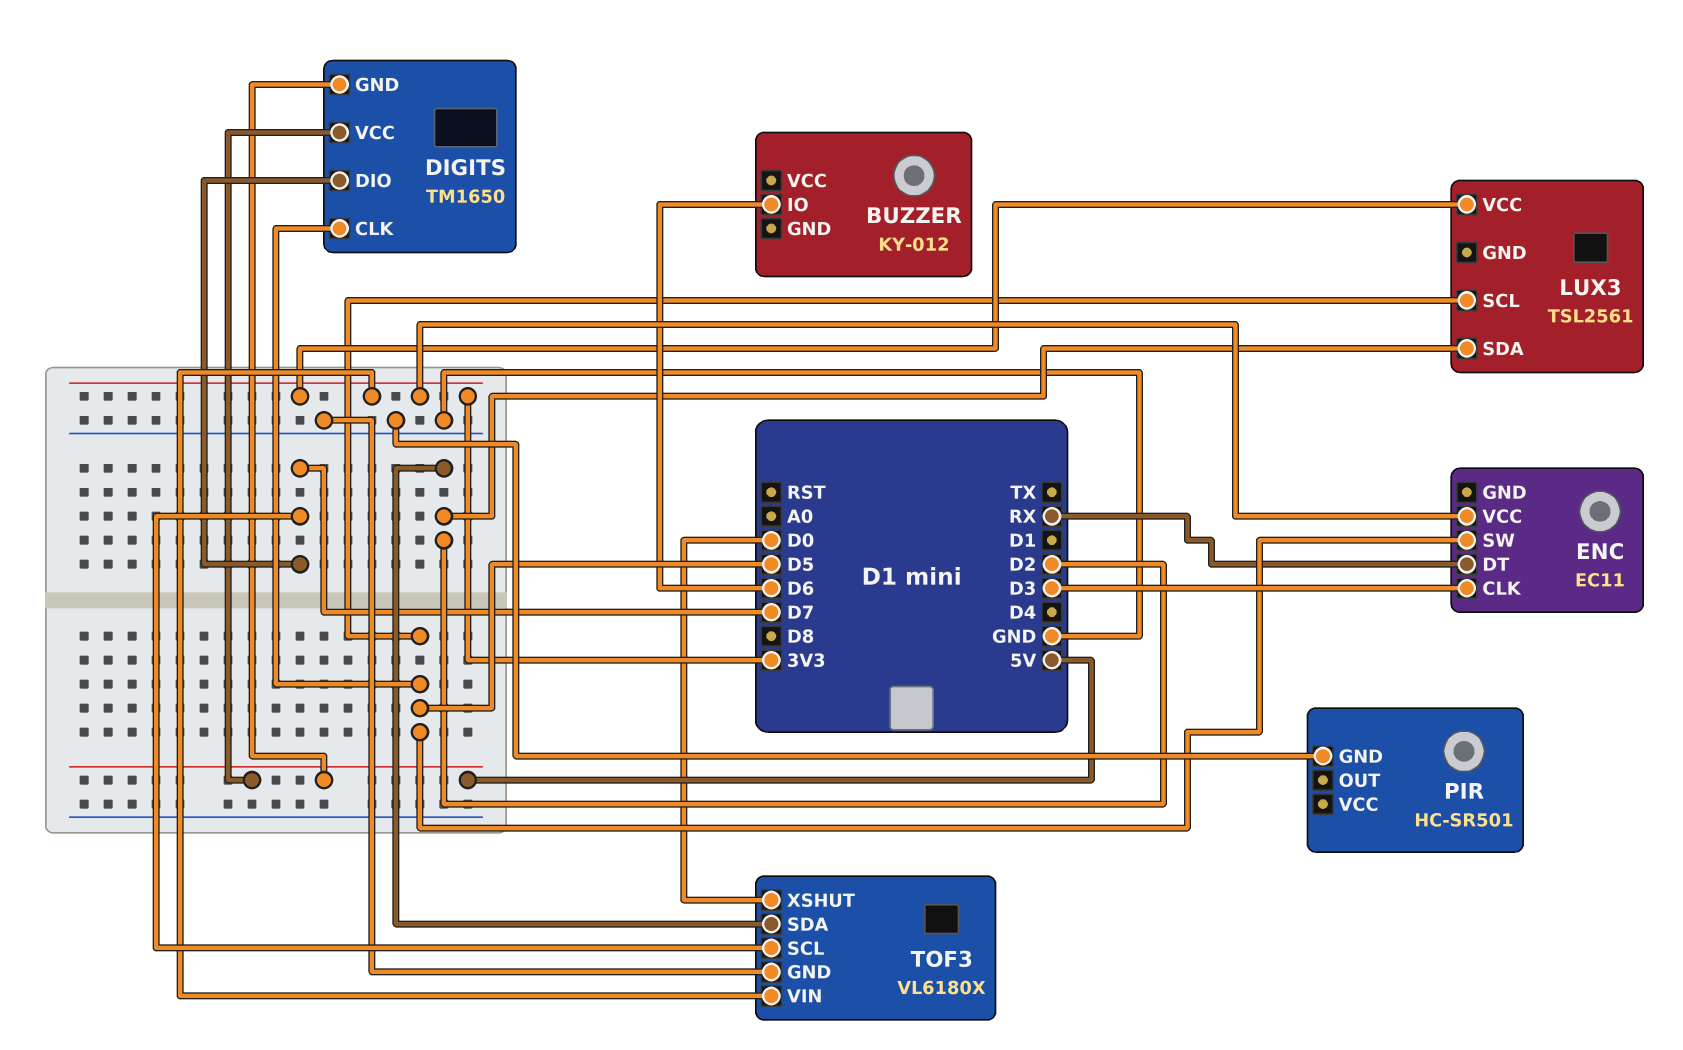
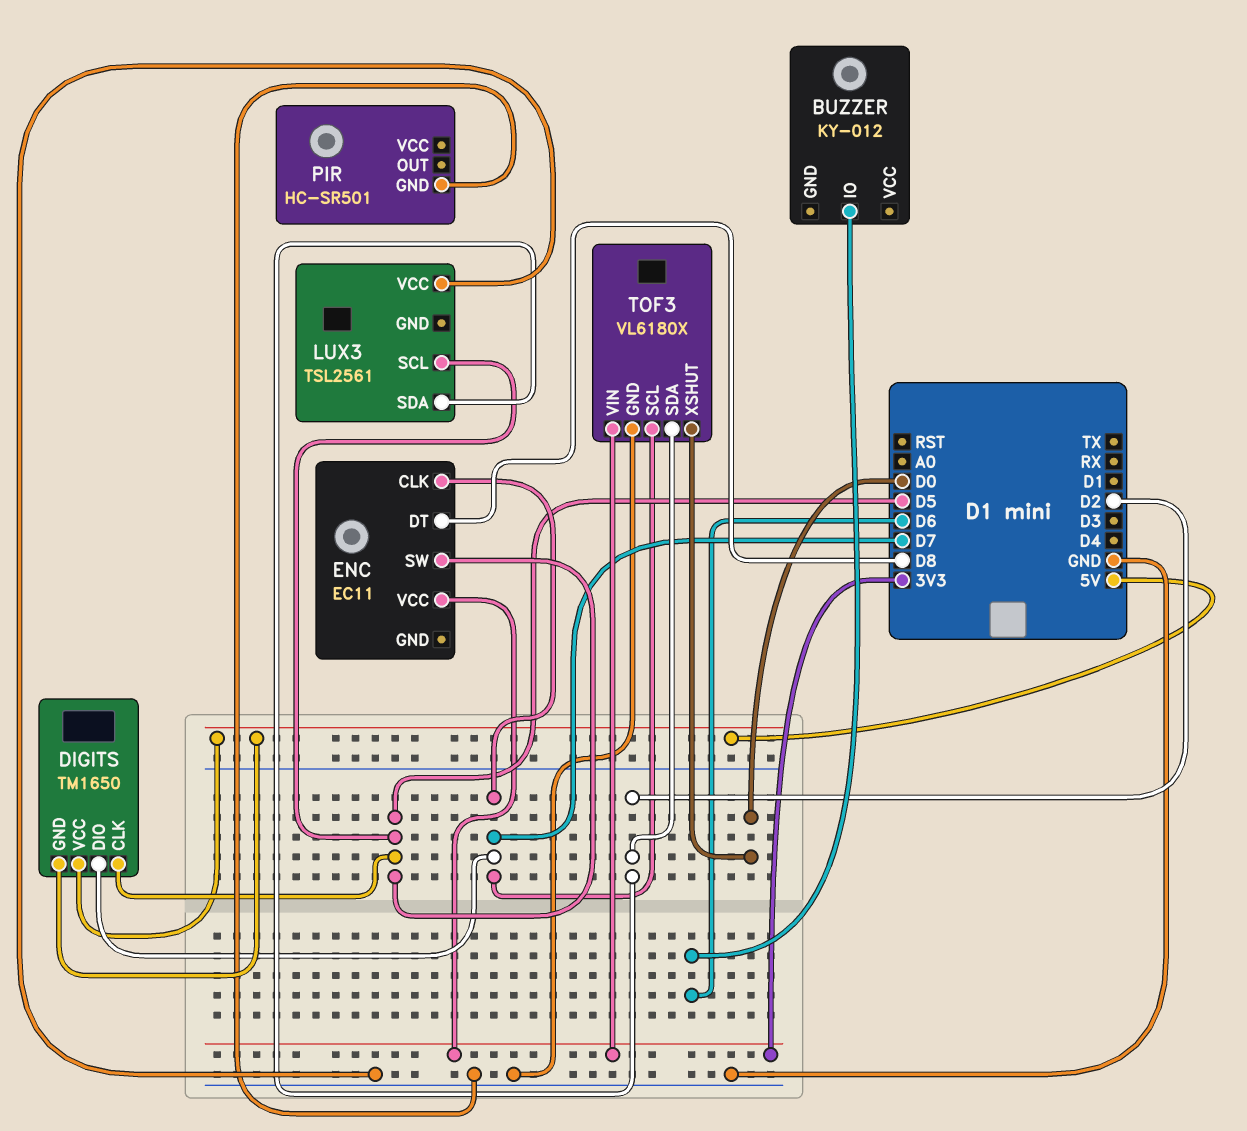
ENC pin CLK: D3 -> D7
ENC pin DT: RX -> D8
LUX3 pin VCC: 3V3 -> GND

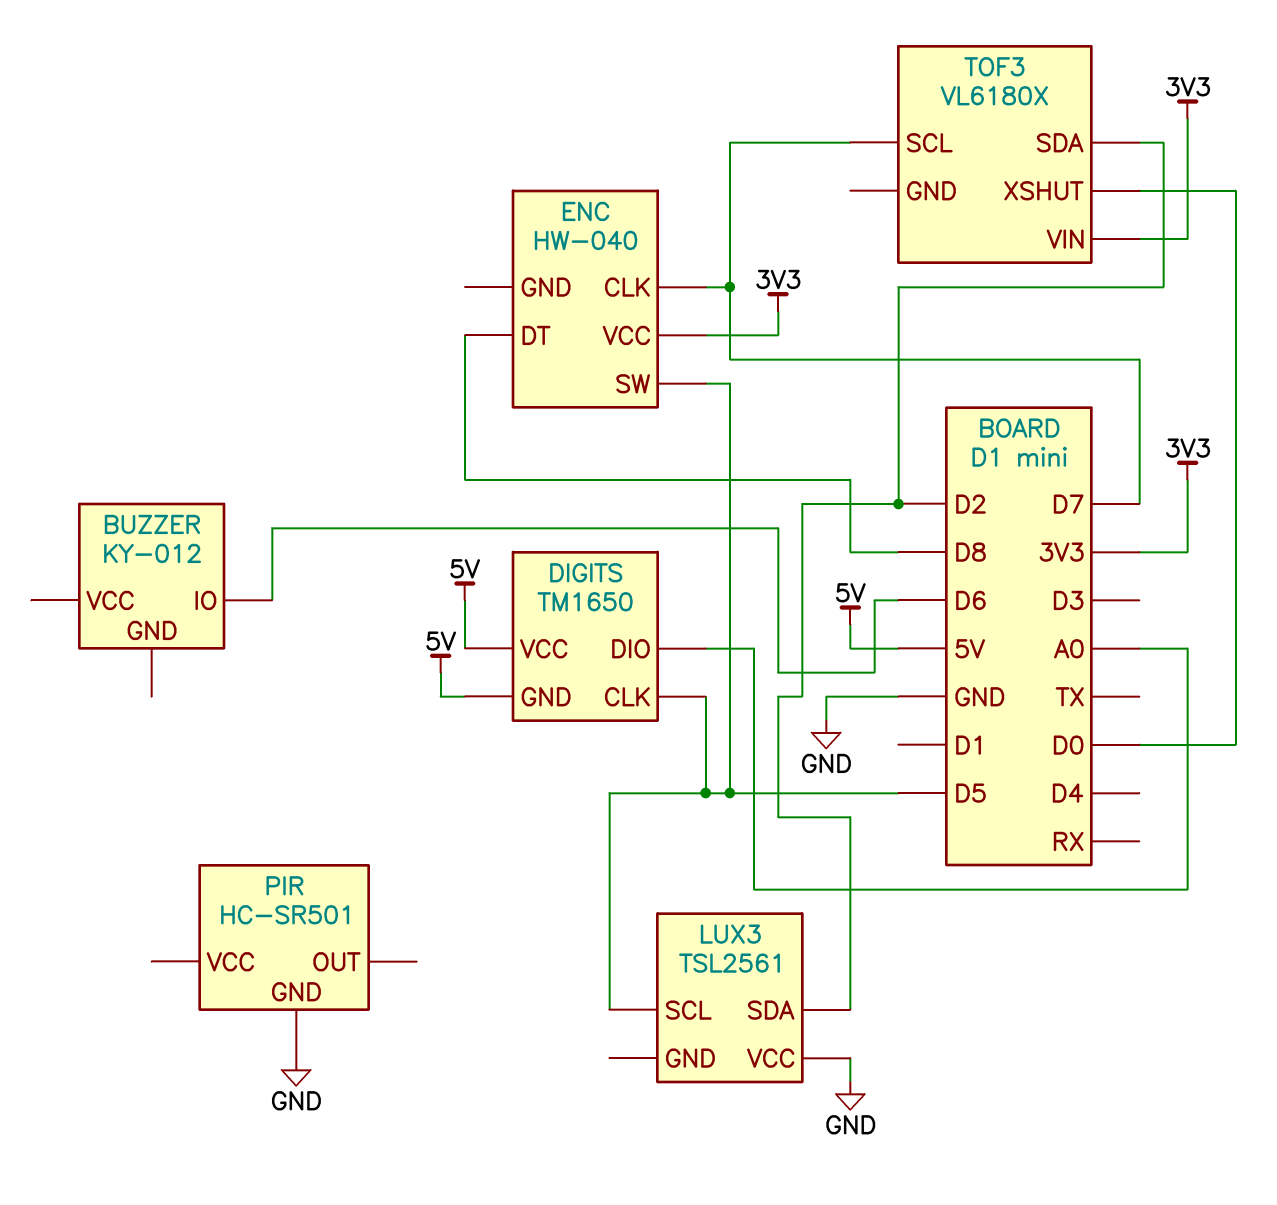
DIGITS pin DIO: D7 -> A0
ENC: EC11 -> HW-040
TOF3 pin GND: GND -> none

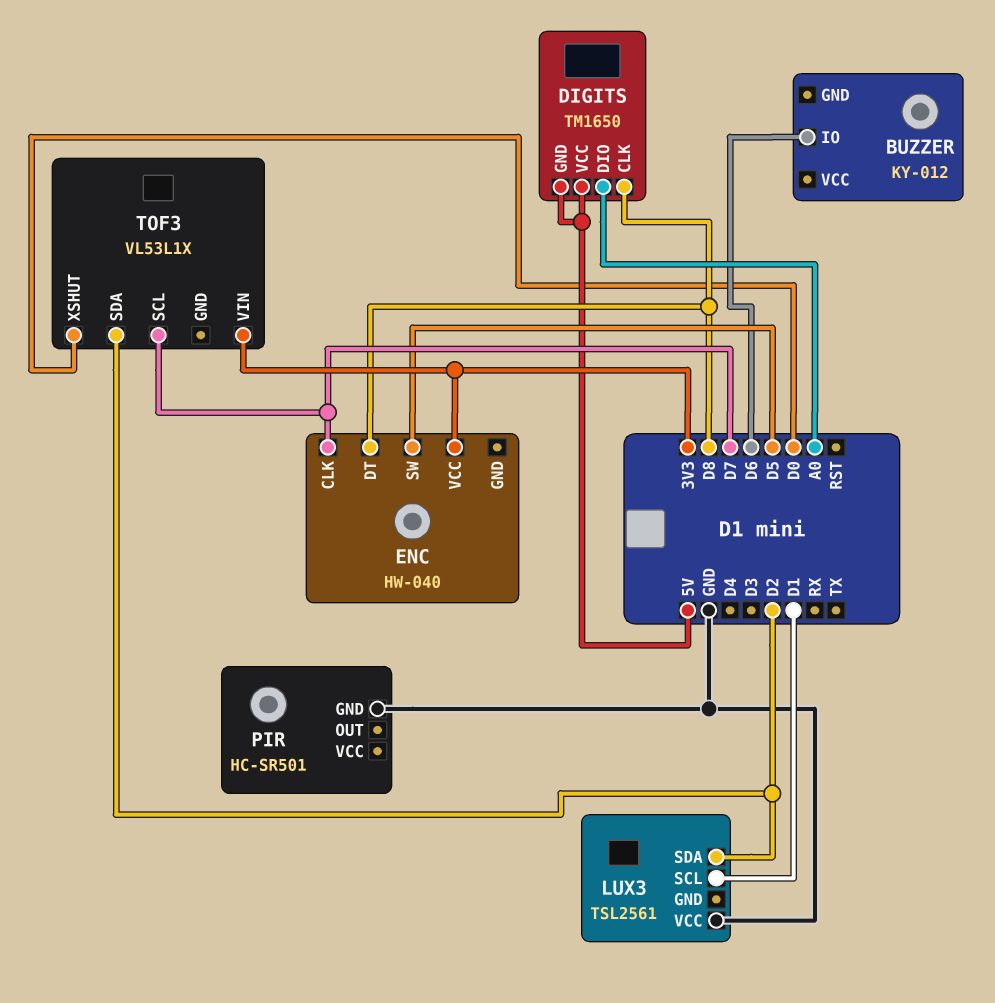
DIGITS pin CLK: D5 -> D8
LUX3 pin SCL: D5 -> D1
TOF3: VL6180X -> VL53L1X

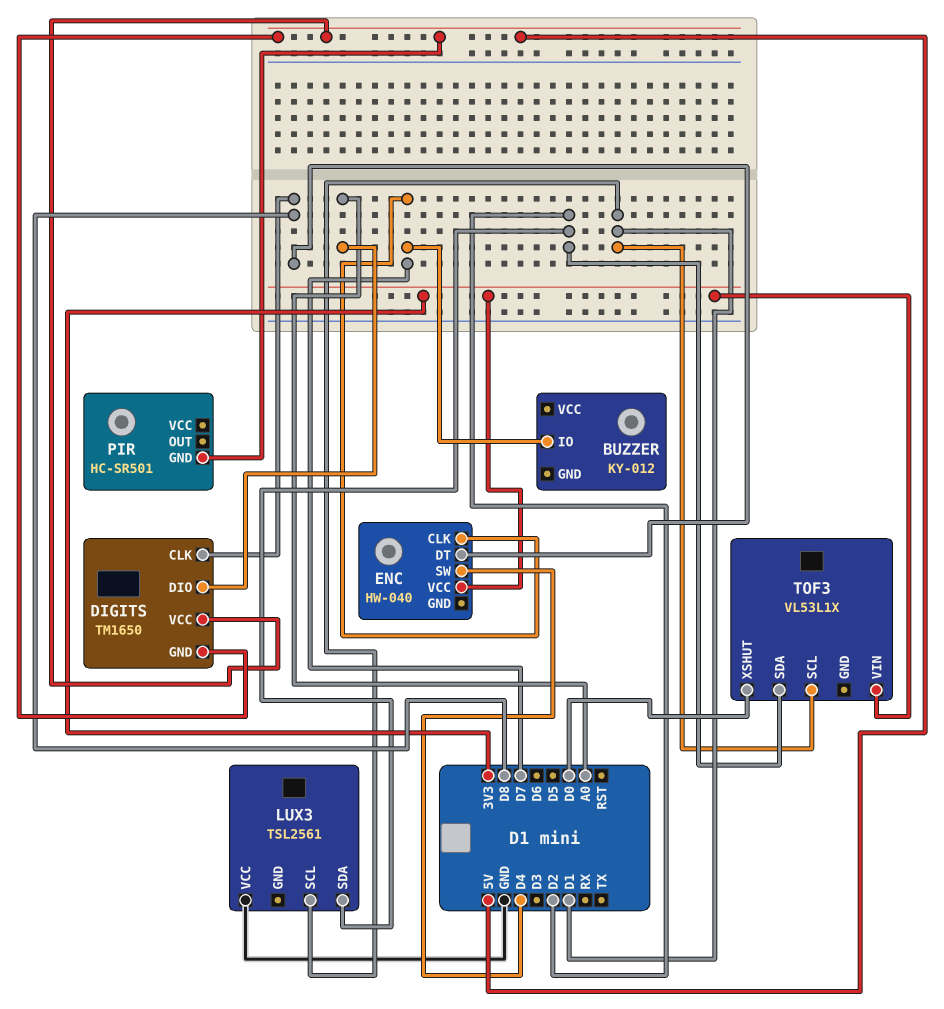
BUZZER pin IO: D6 -> D7
ENC pin SW: D5 -> D4
PIR pin GND: GND -> 5V
TOF3 pin SCL: D7 -> D1

